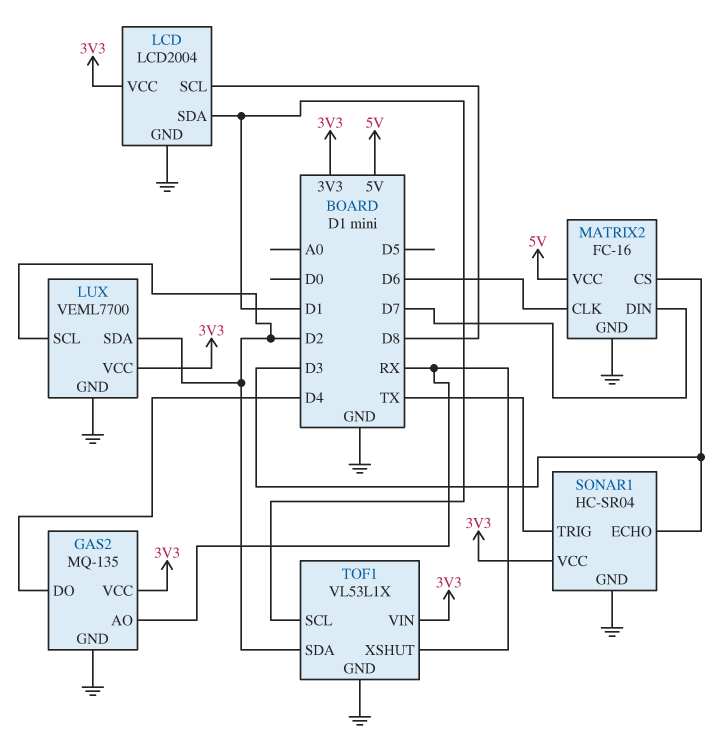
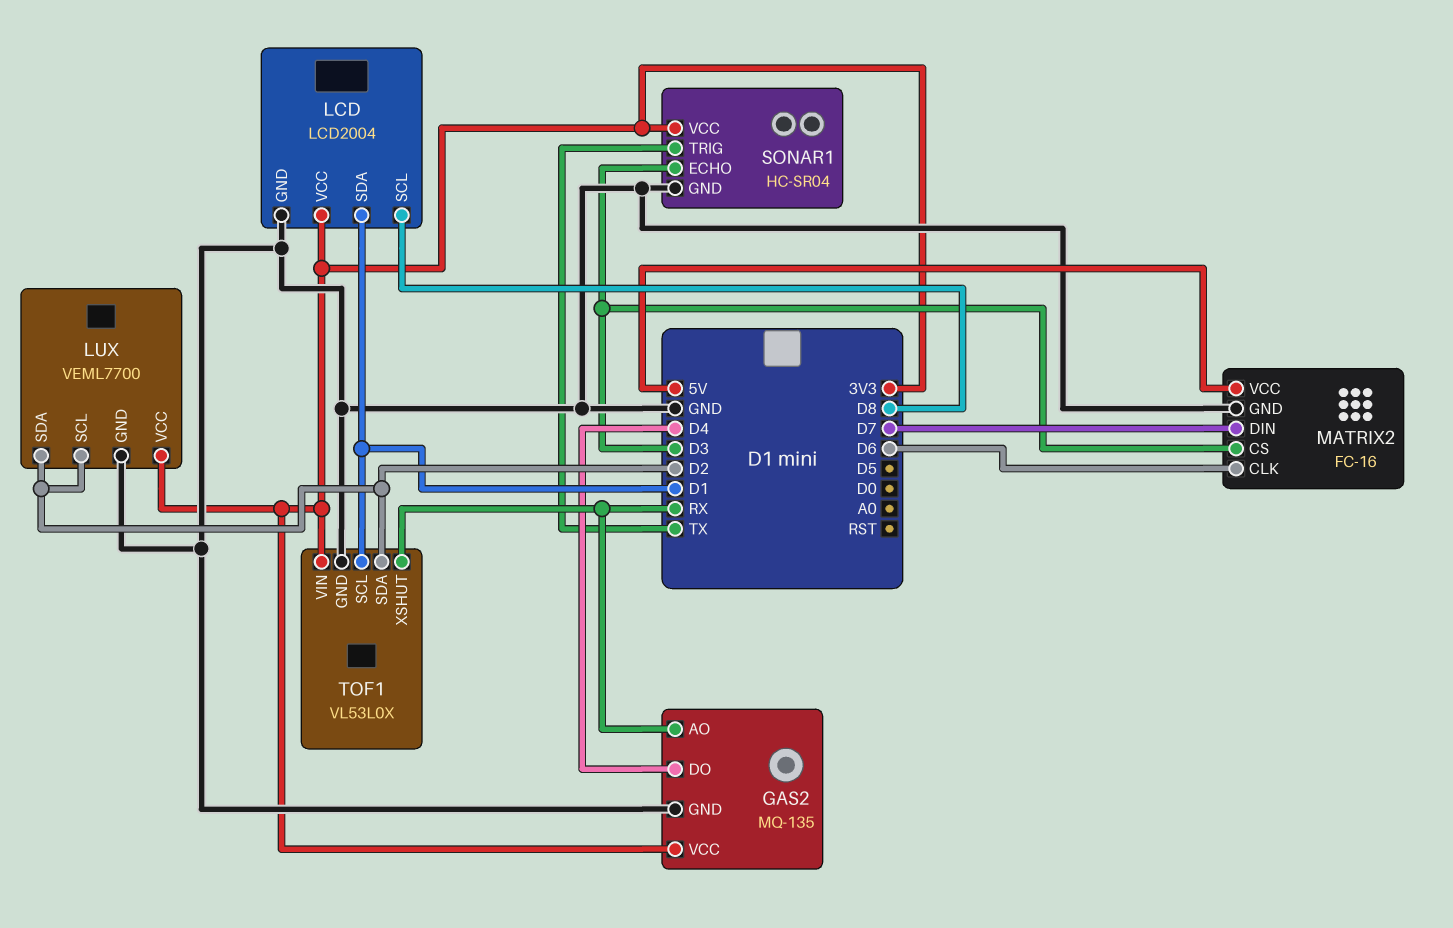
TOF1: VL53L1X -> VL53L0X

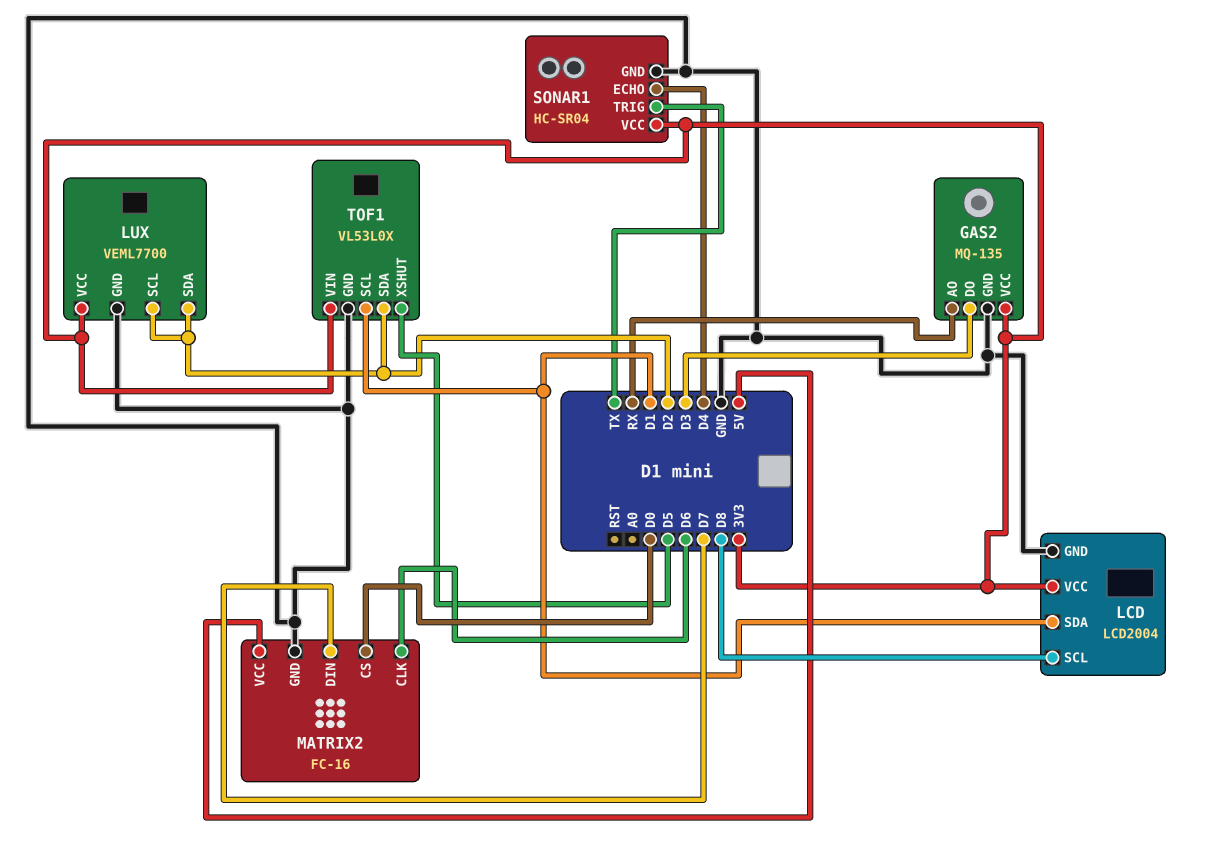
GAS2 pin DO: D4 -> D3
MATRIX2 pin CS: D3 -> D0
SONAR1 pin ECHO: D3 -> D4
TOF1 pin XSHUT: RX -> D5

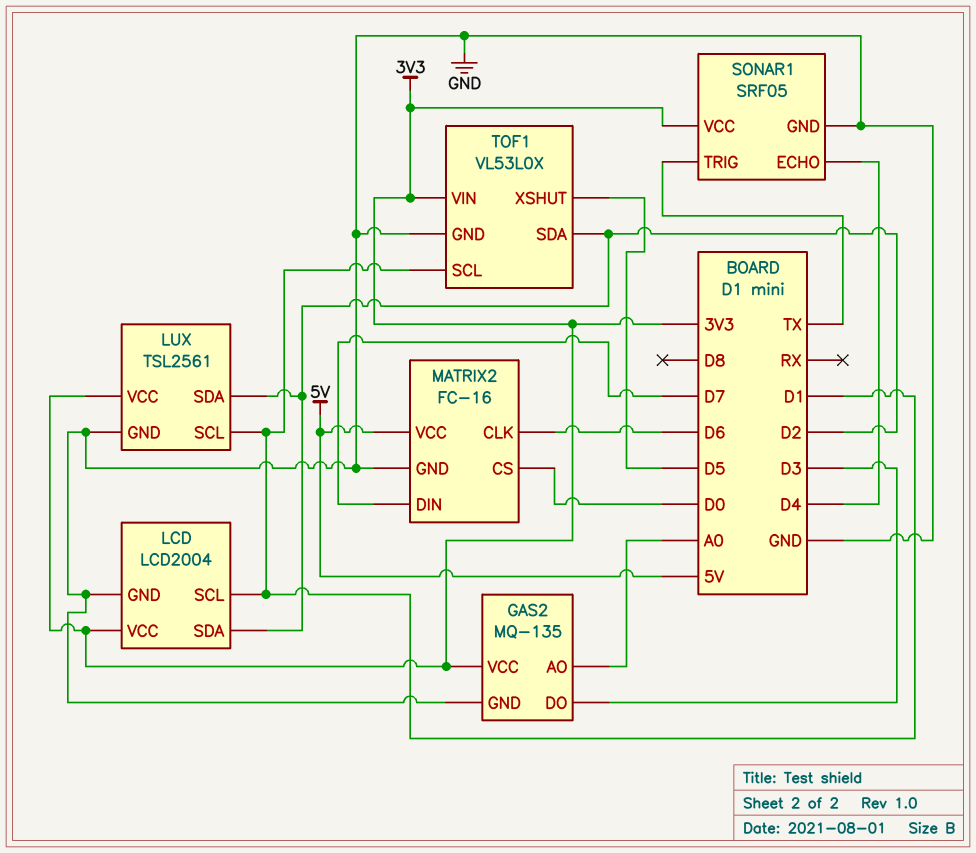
GAS2 pin AO: RX -> A0
LCD pin SCL: D8 -> D1
LCD pin SDA: D1 -> D2
LUX: VEML7700 -> TSL2561
LUX pin SCL: D2 -> D1
SONAR1: HC-SR04 -> SRF05

